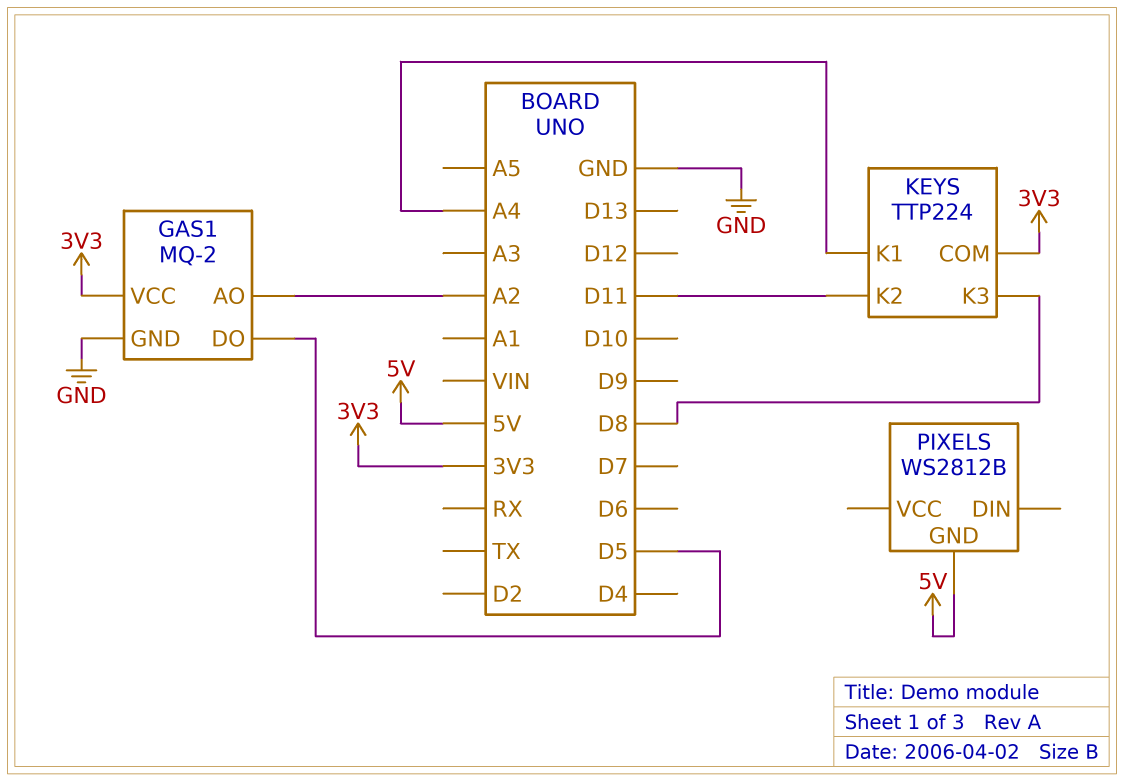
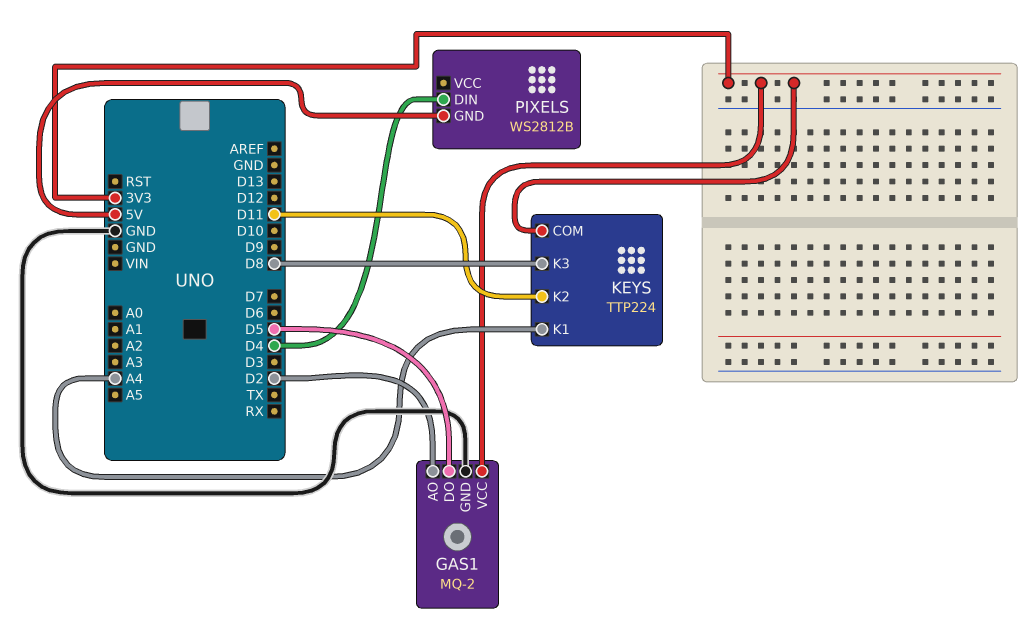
GAS1 pin AO: A2 -> D2
PIXELS pin DIN: none -> D4

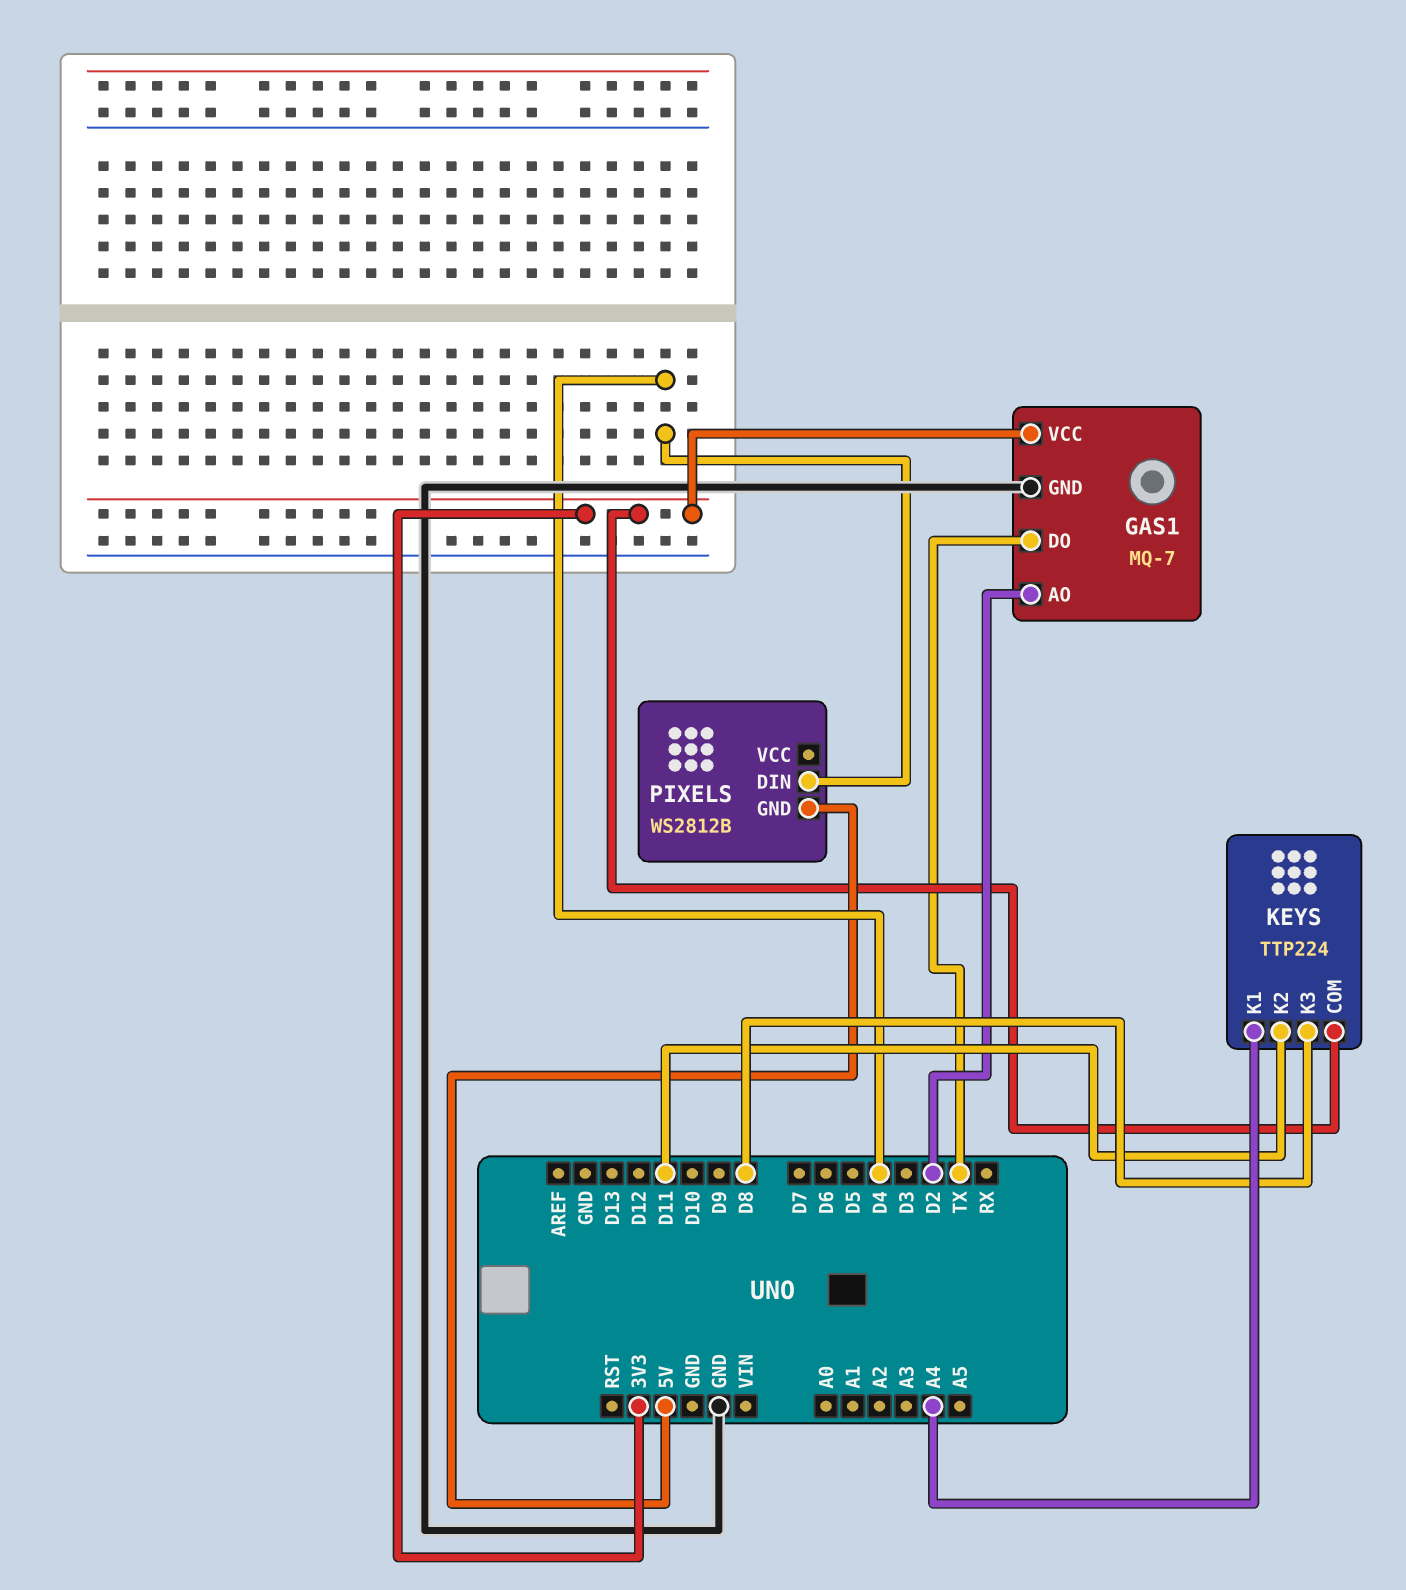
GAS1: MQ-2 -> MQ-7
GAS1 pin DO: D5 -> TX

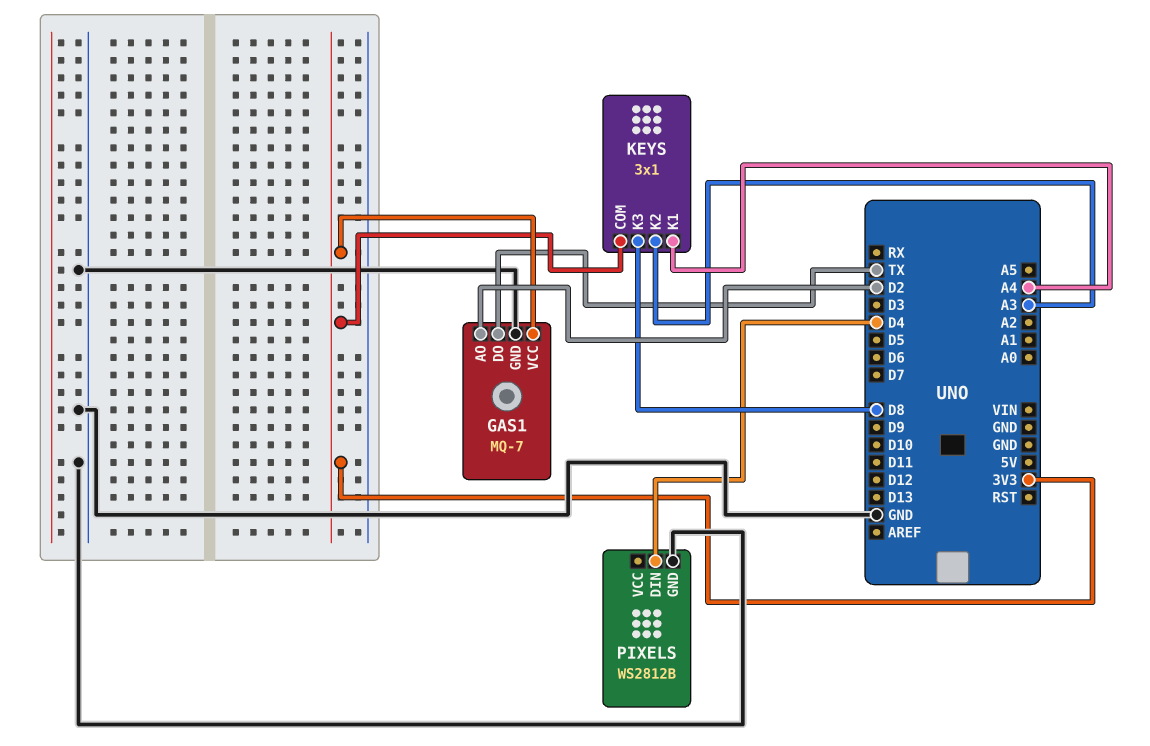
KEYS: TTP224 -> 3x1
KEYS pin K2: D11 -> A3
PIXELS pin GND: 5V -> GND

